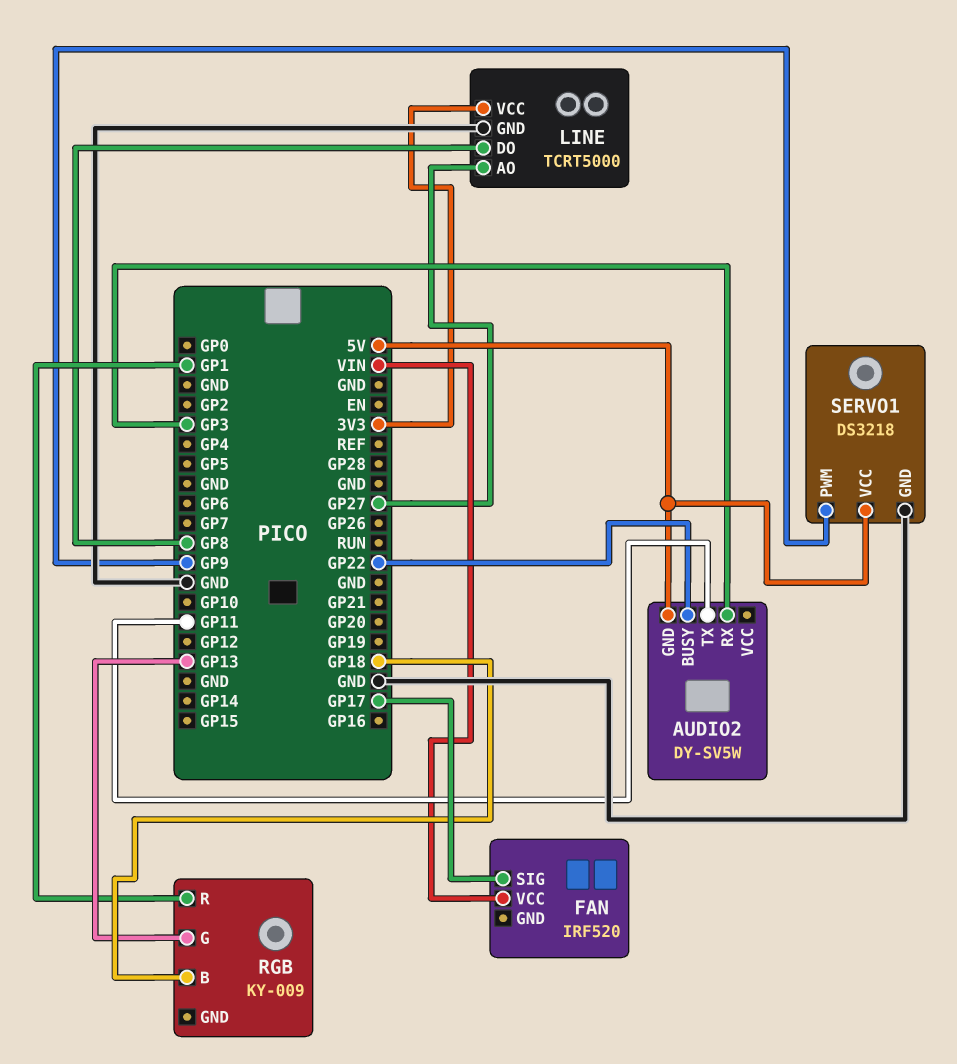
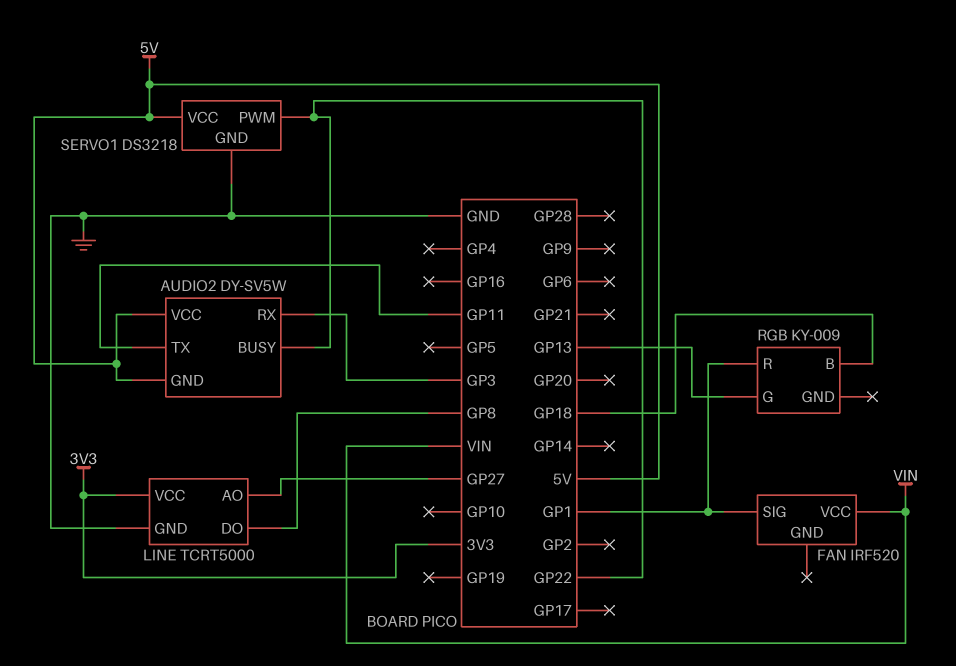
AUDIO2 pin VCC: none -> 5V
FAN pin SIG: GP17 -> GP1
SERVO1 pin PWM: GP9 -> GP22

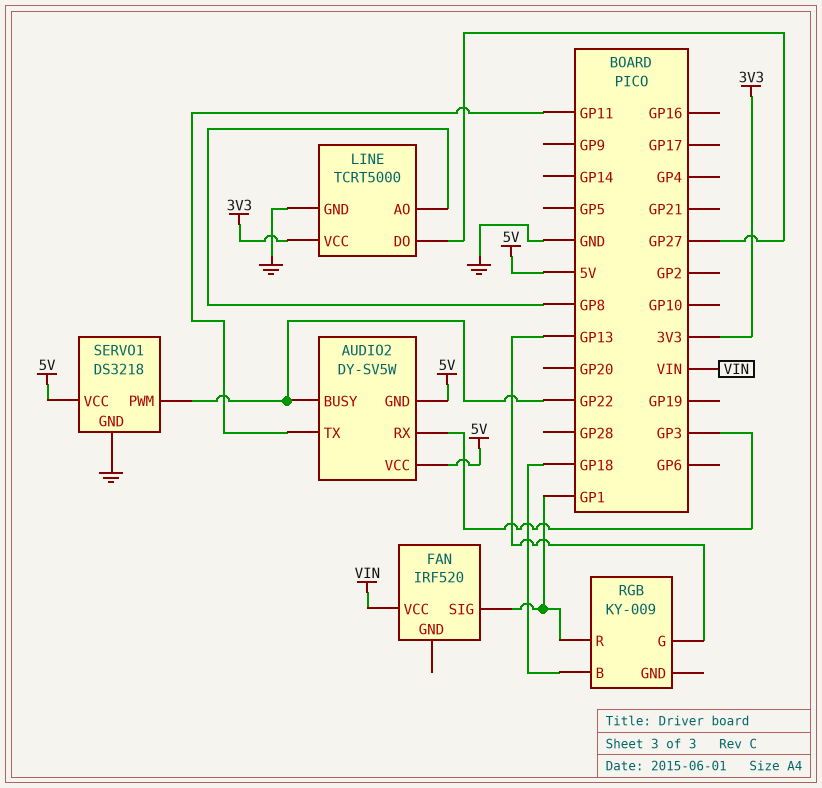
LINE pin AO: GP27 -> GP8
LINE pin DO: GP8 -> GP27

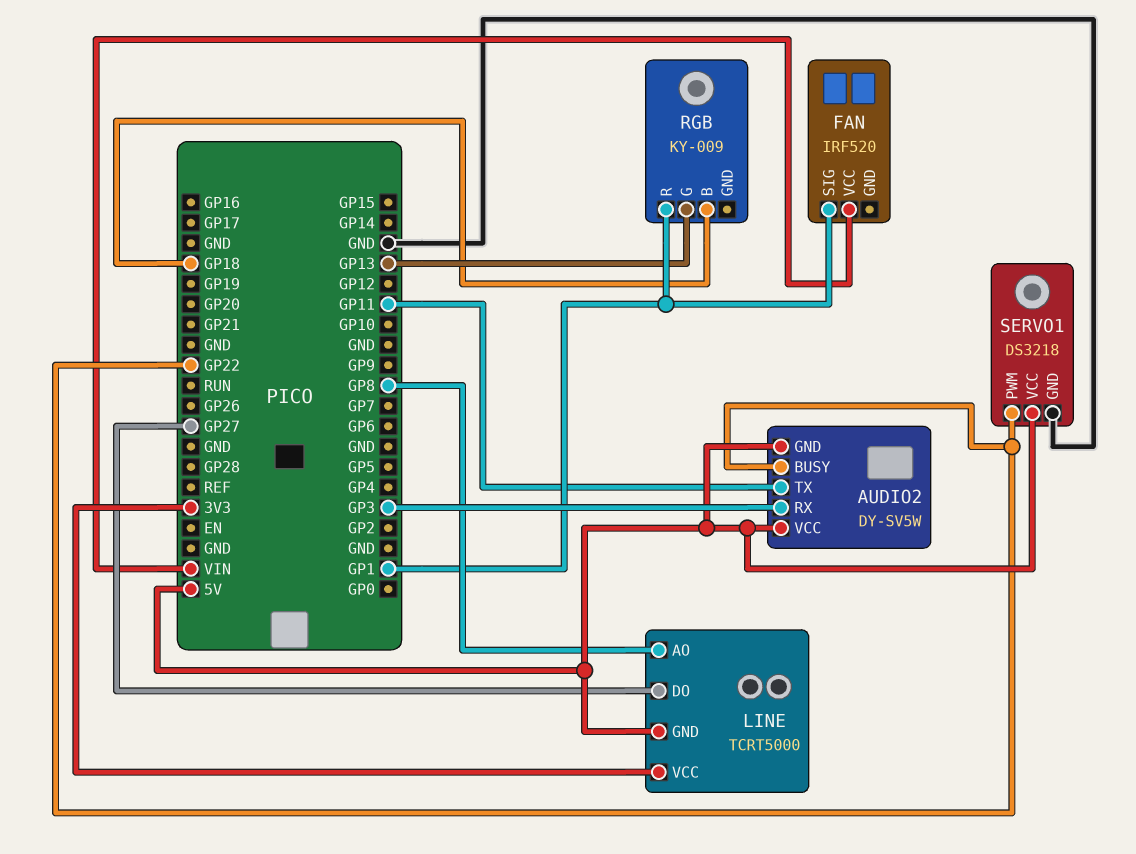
LINE pin GND: GND -> 5V

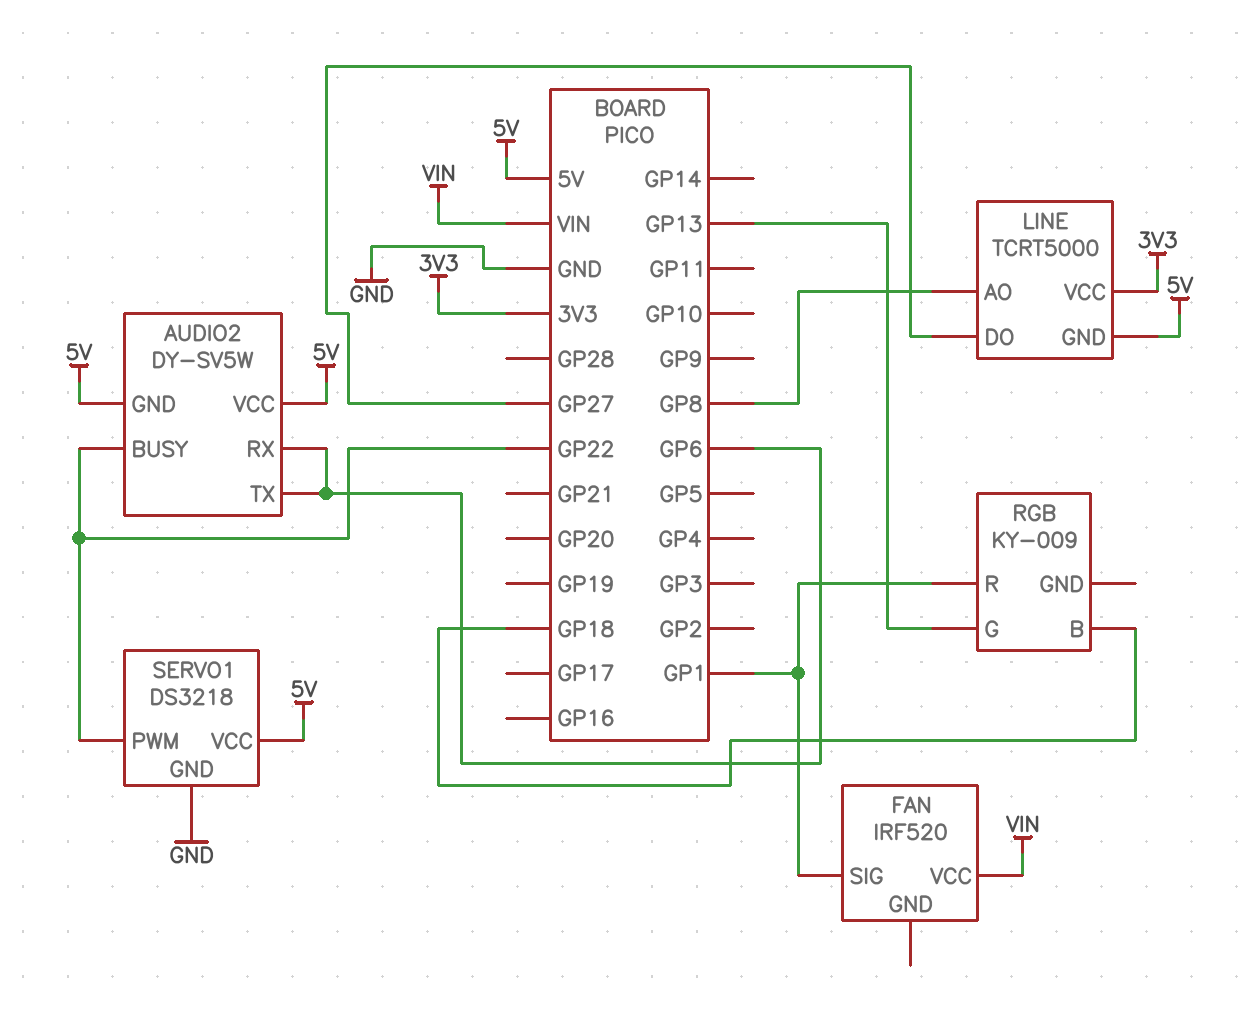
AUDIO2 pin RX: GP3 -> GP6
AUDIO2 pin TX: GP11 -> GP6

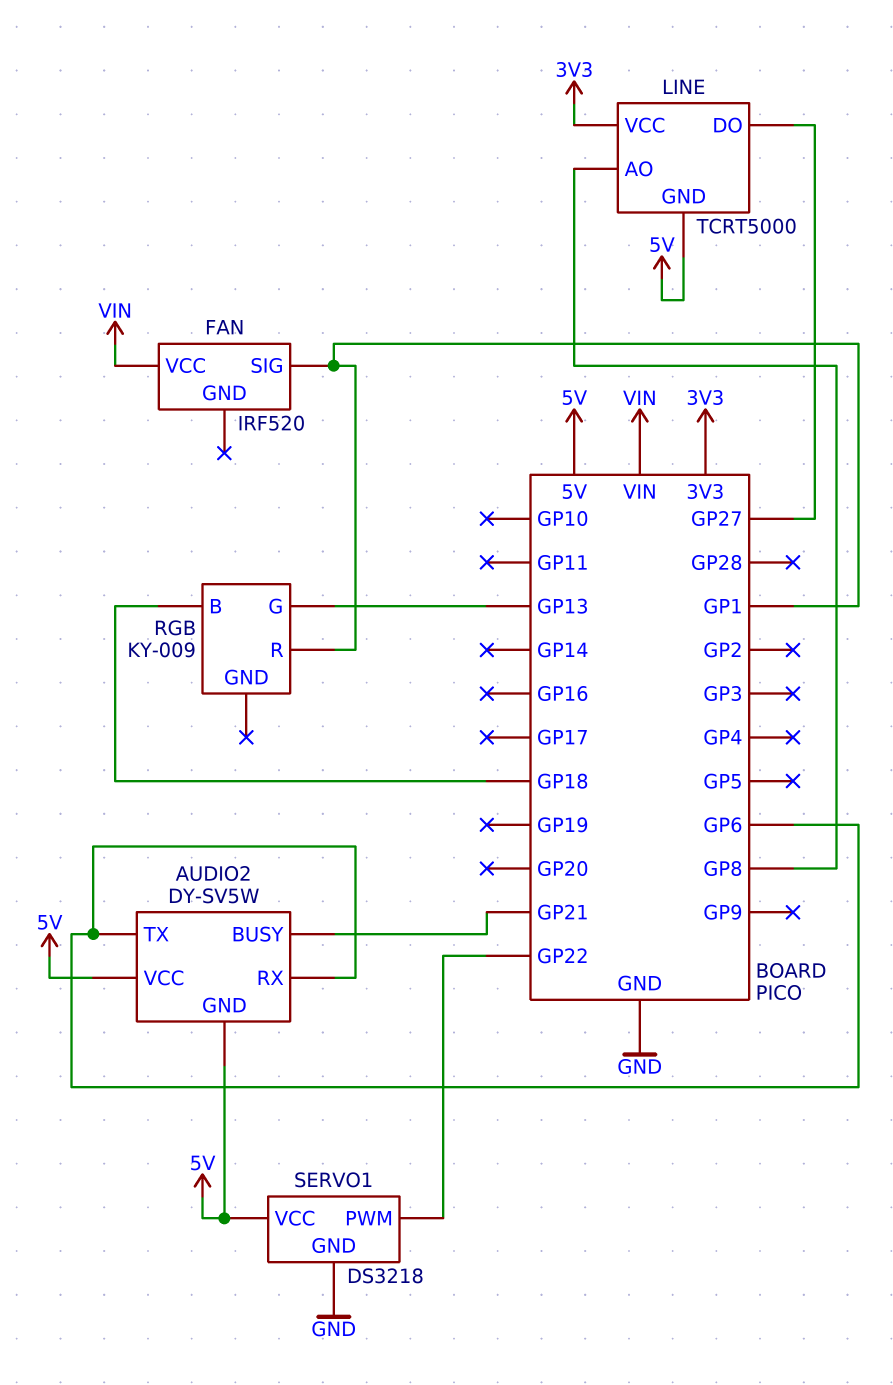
AUDIO2 pin BUSY: GP22 -> GP21

